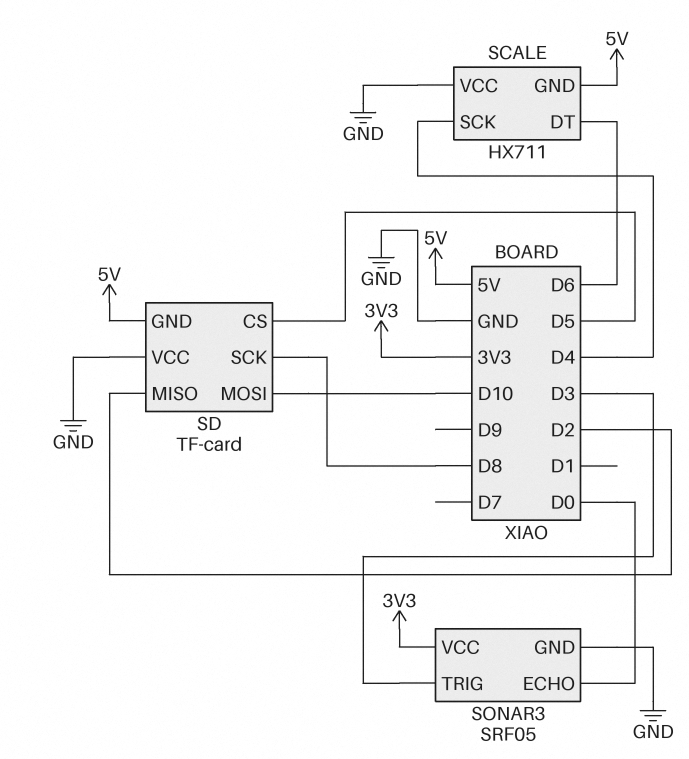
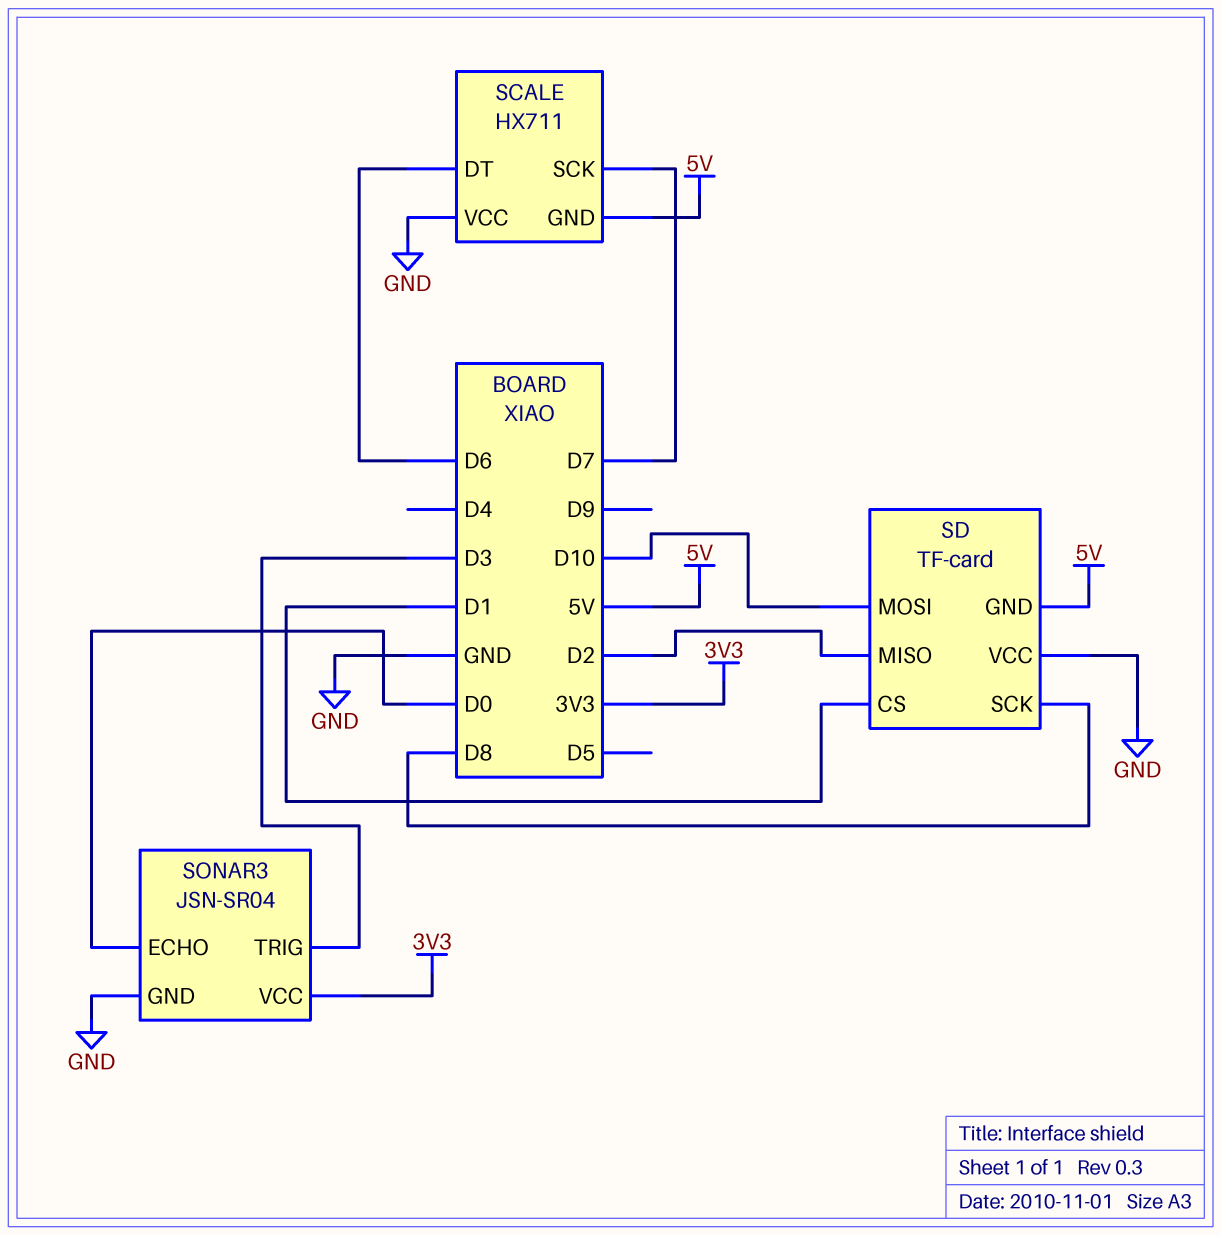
SCALE pin SCK: D4 -> D7
SD pin CS: D5 -> D1
SONAR3: SRF05 -> JSN-SR04

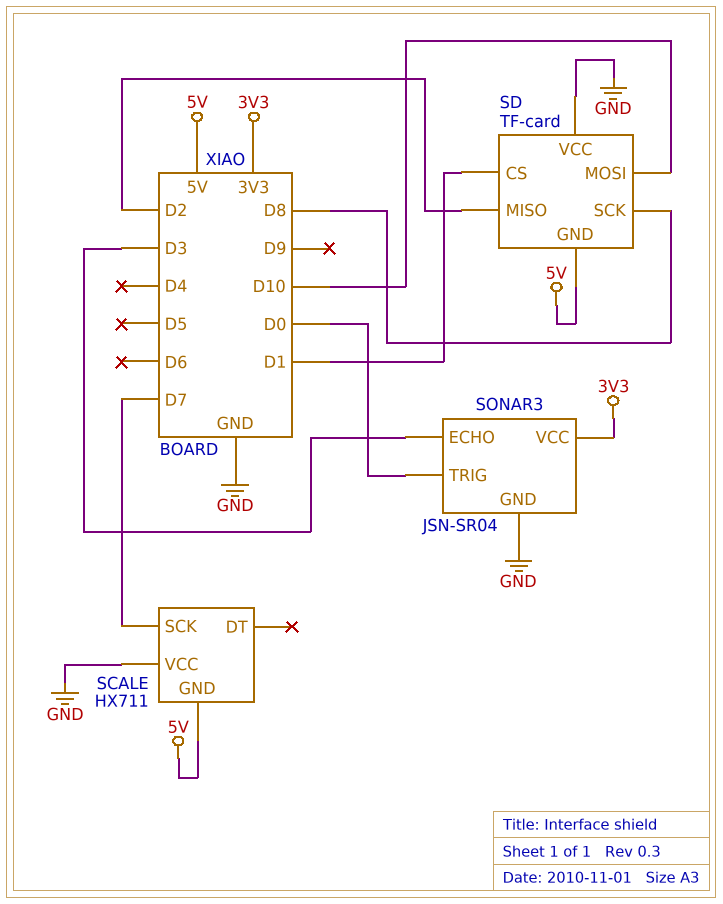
SCALE pin DT: D6 -> none
SONAR3 pin ECHO: D0 -> D3
SONAR3 pin TRIG: D3 -> D0

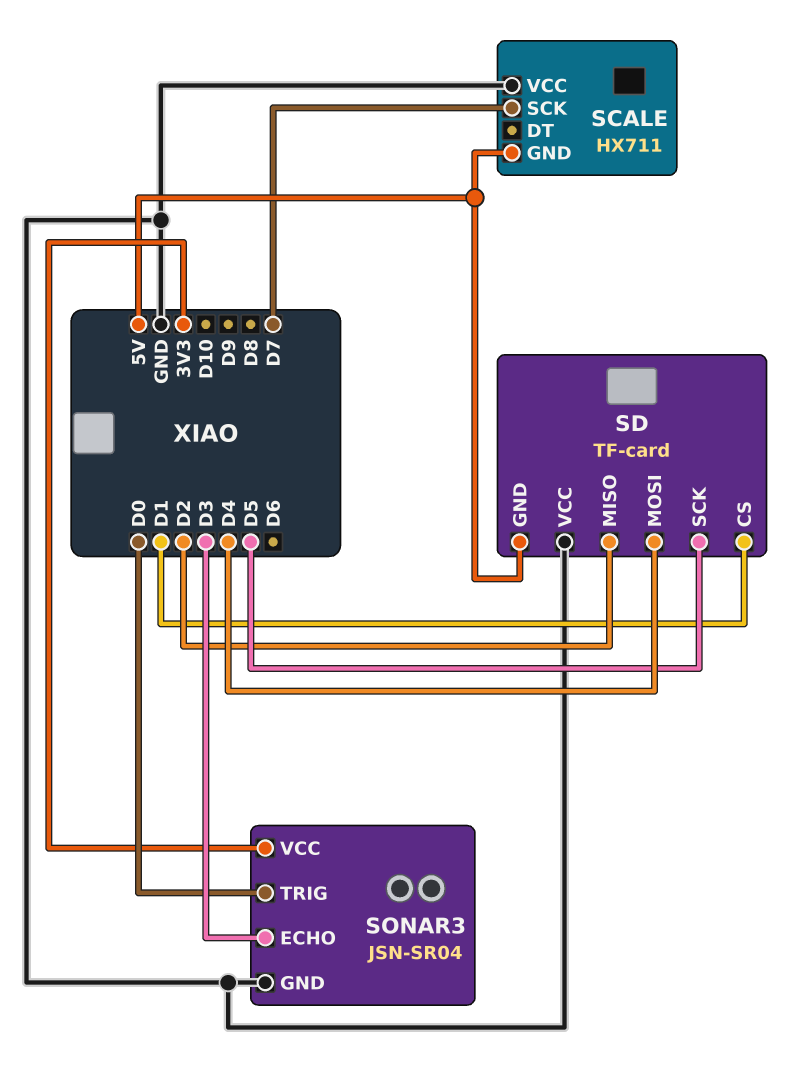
SD pin MOSI: D10 -> D4
SD pin SCK: D8 -> D5

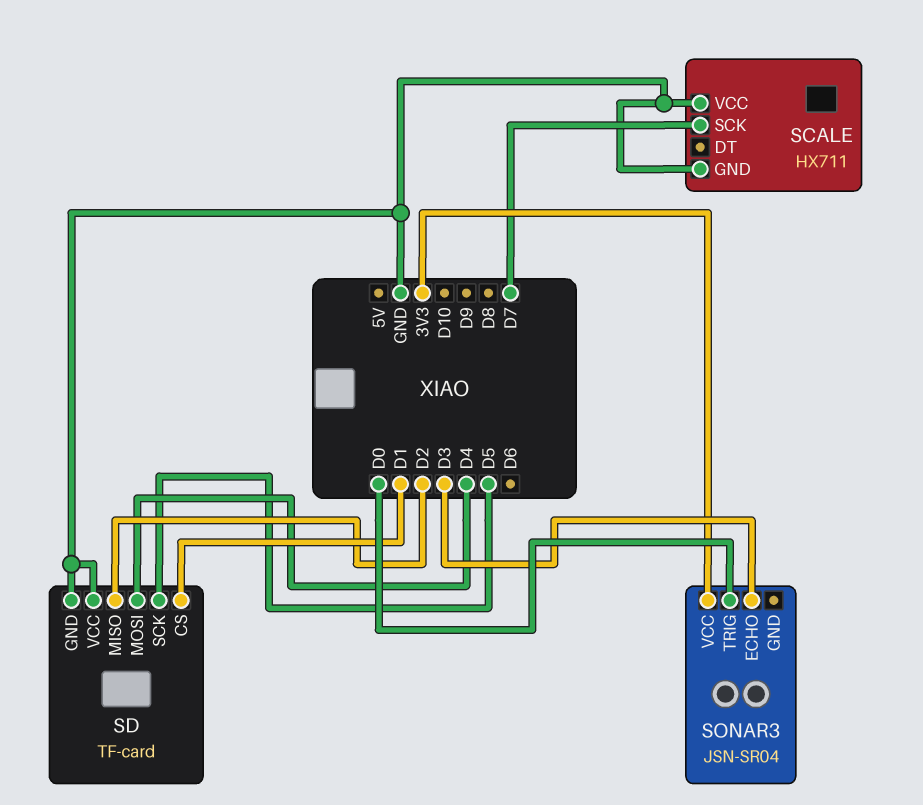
SCALE pin GND: 5V -> GND
SD pin GND: 5V -> GND
SONAR3 pin GND: GND -> none

